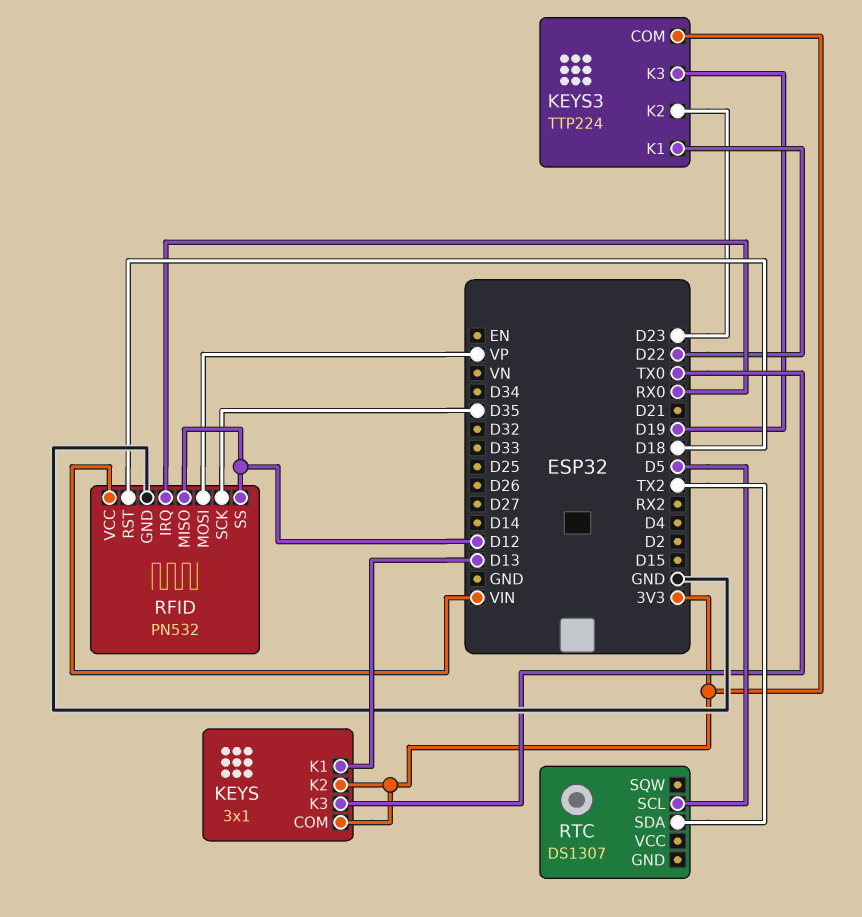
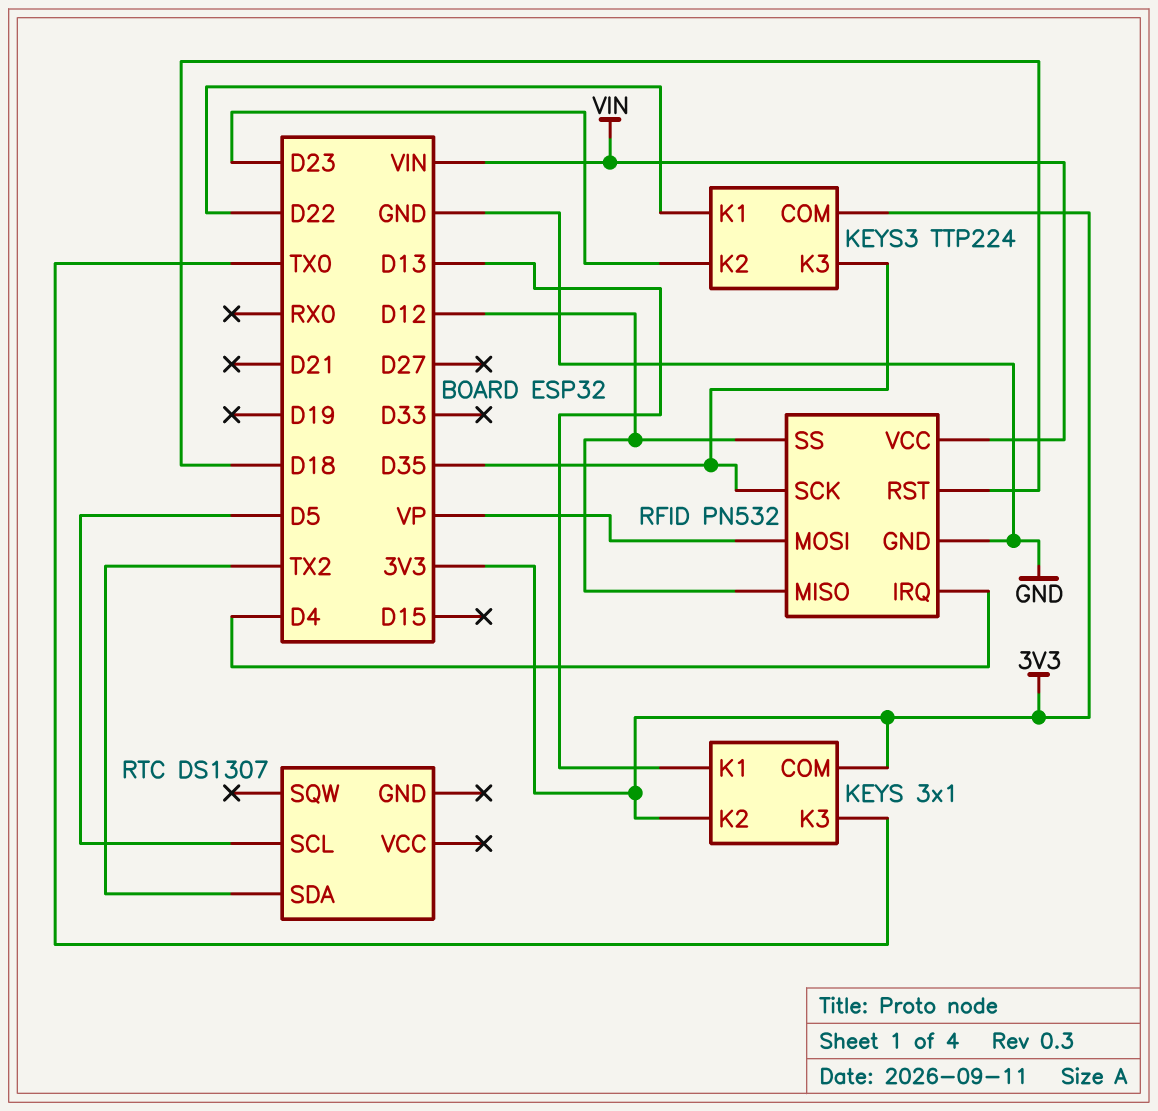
KEYS3 pin K3: D19 -> D35
RFID pin IRQ: RX0 -> D4

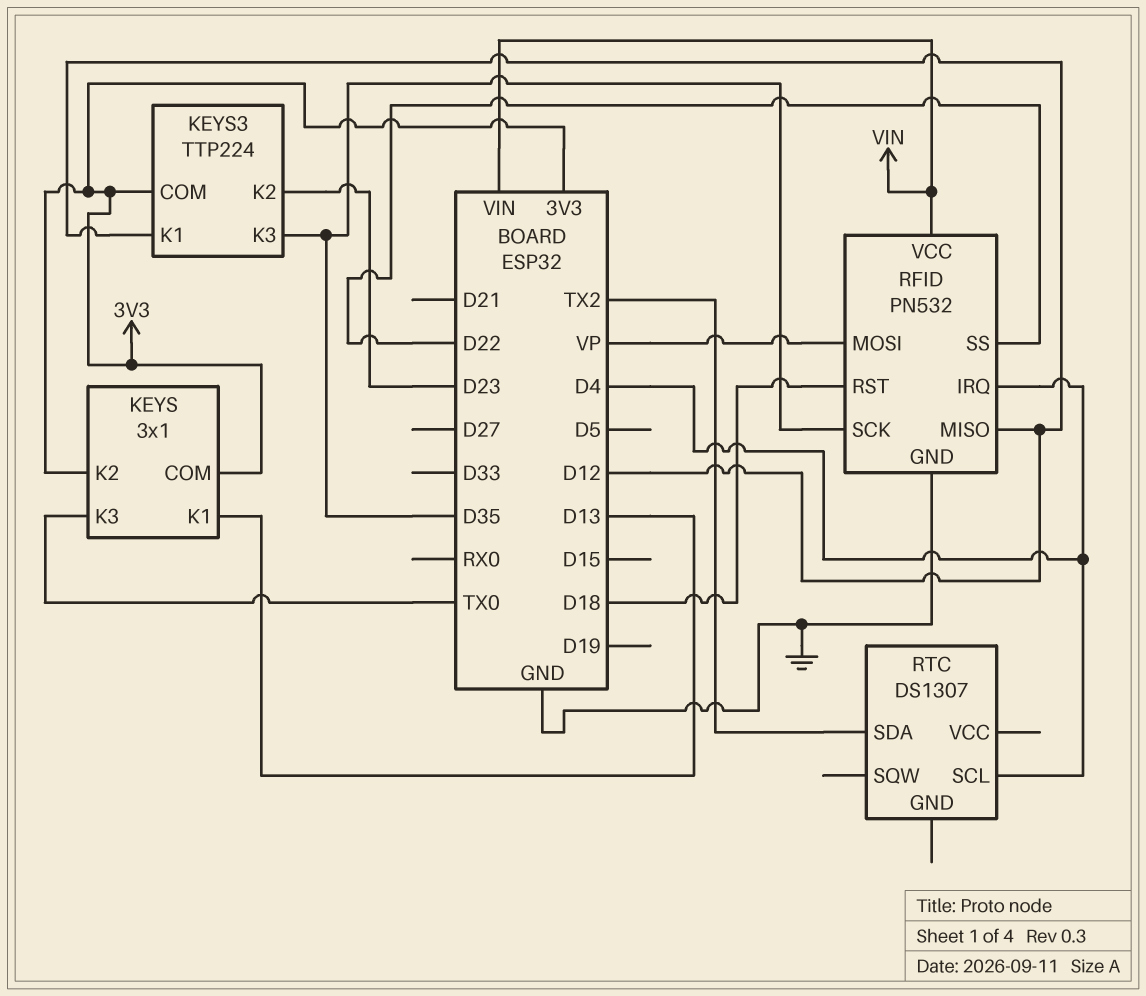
KEYS3 pin K1: D22 -> D12
RFID pin SS: D12 -> D22
RTC pin SCL: D5 -> D4

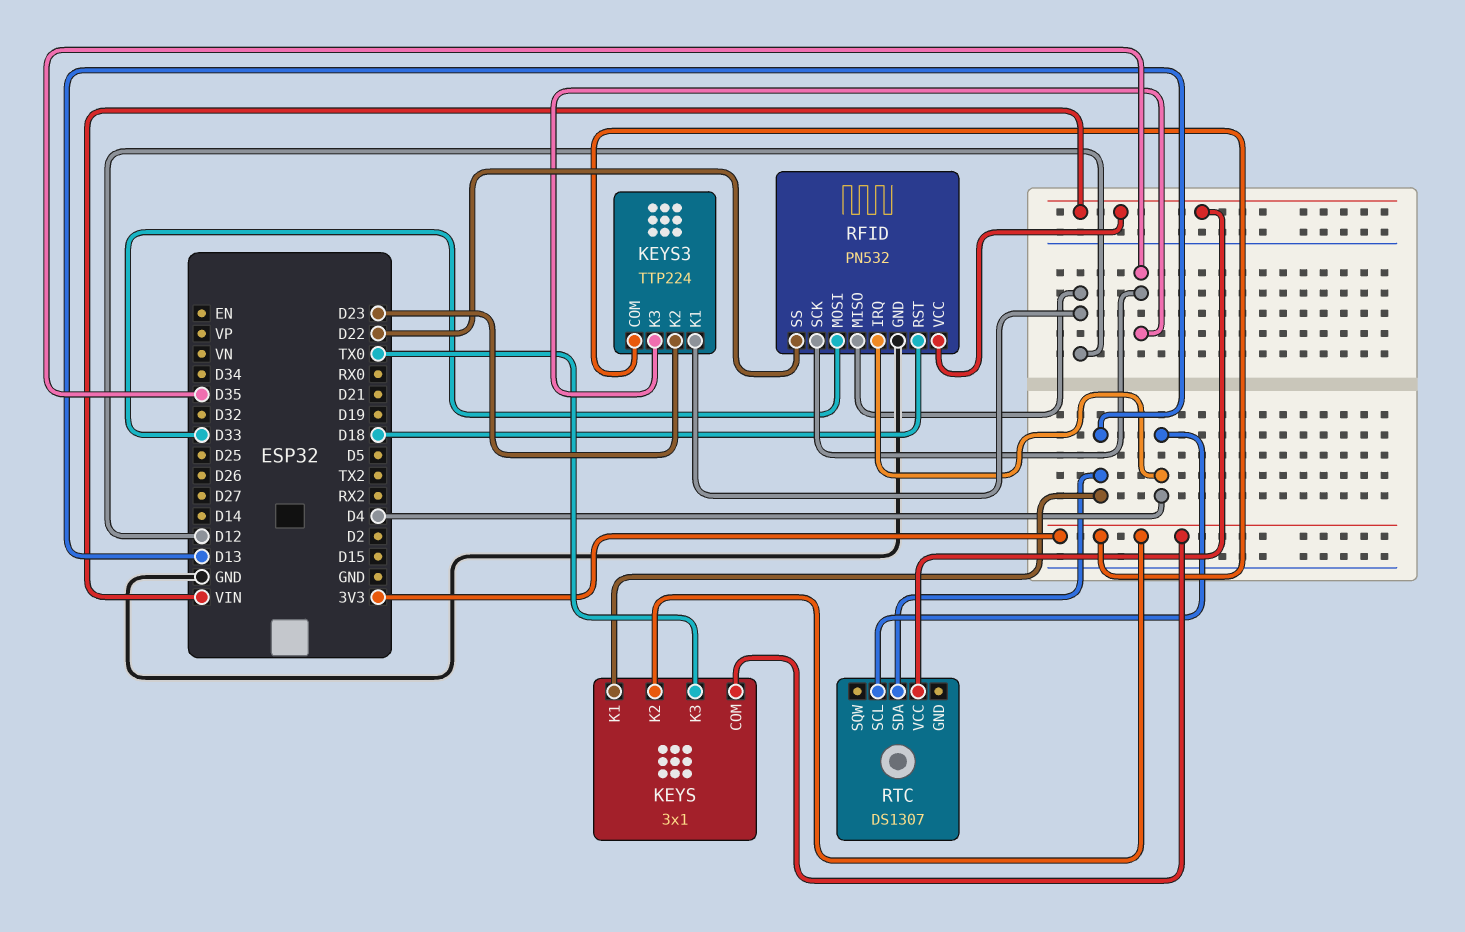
RFID pin MOSI: VP -> D33
RTC pin SDA: TX2 -> D13
RTC pin VCC: none -> VIN

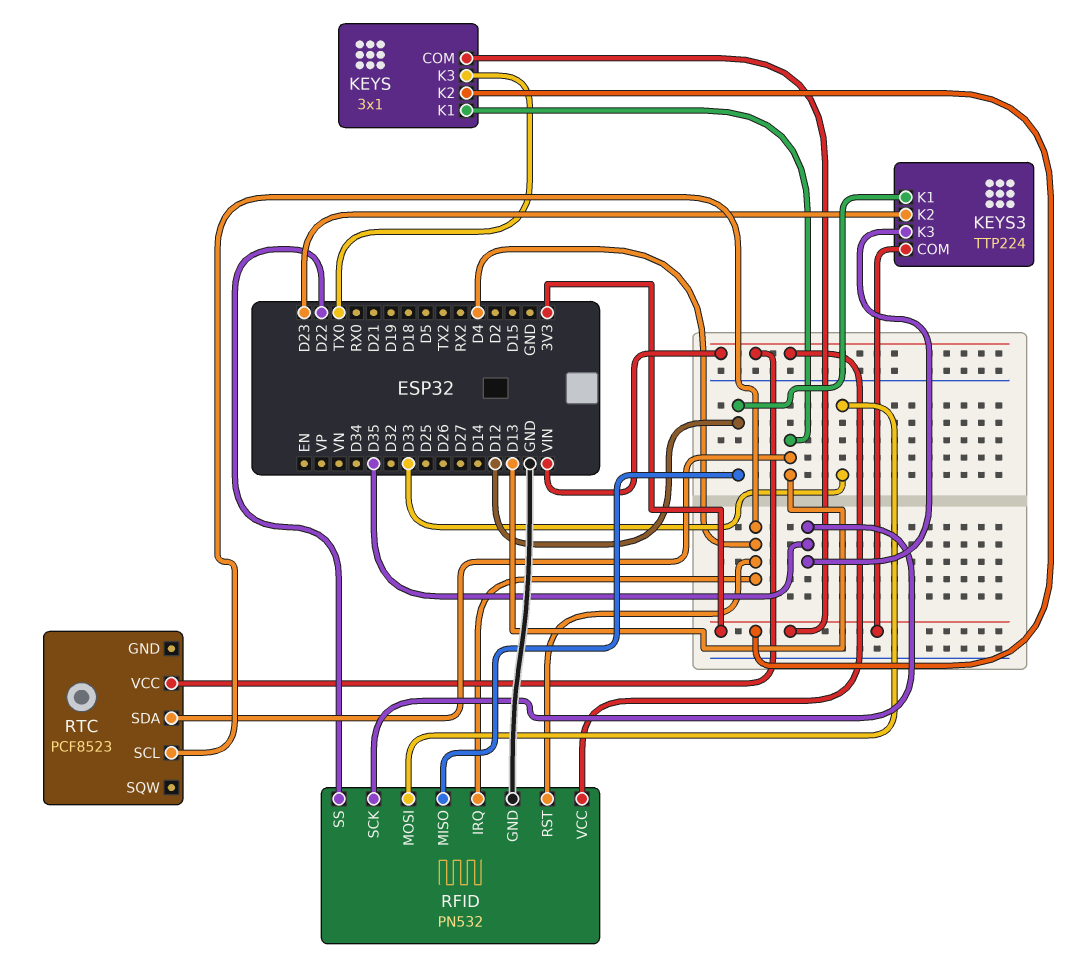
RFID pin RST: D18 -> D4
RTC: DS1307 -> PCF8523

